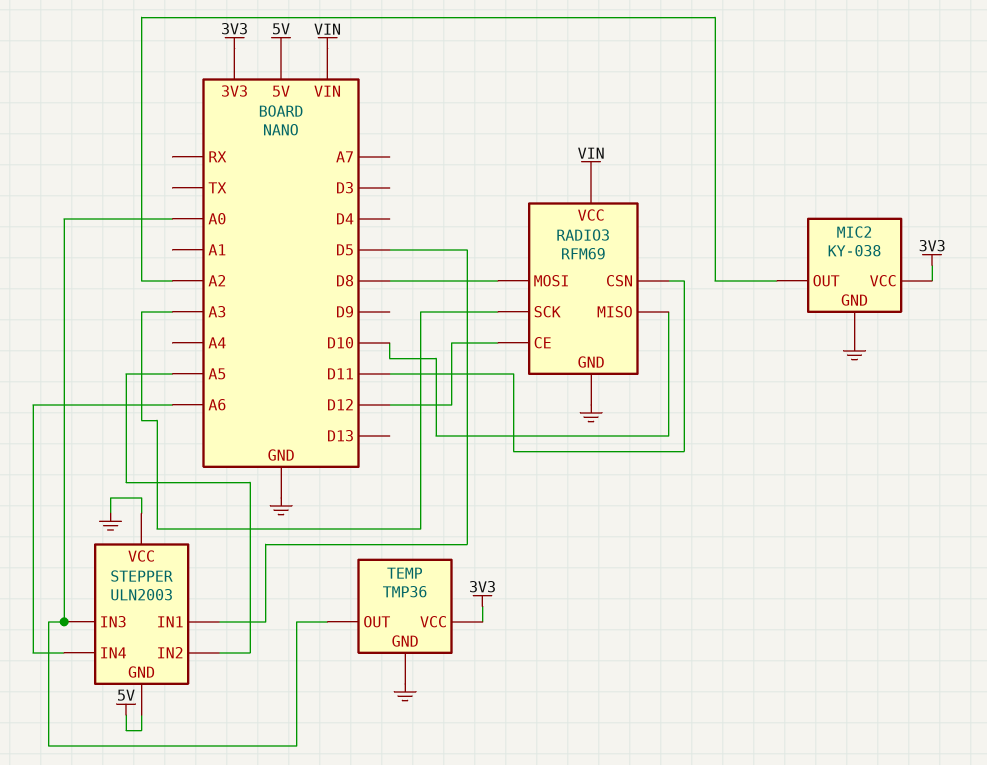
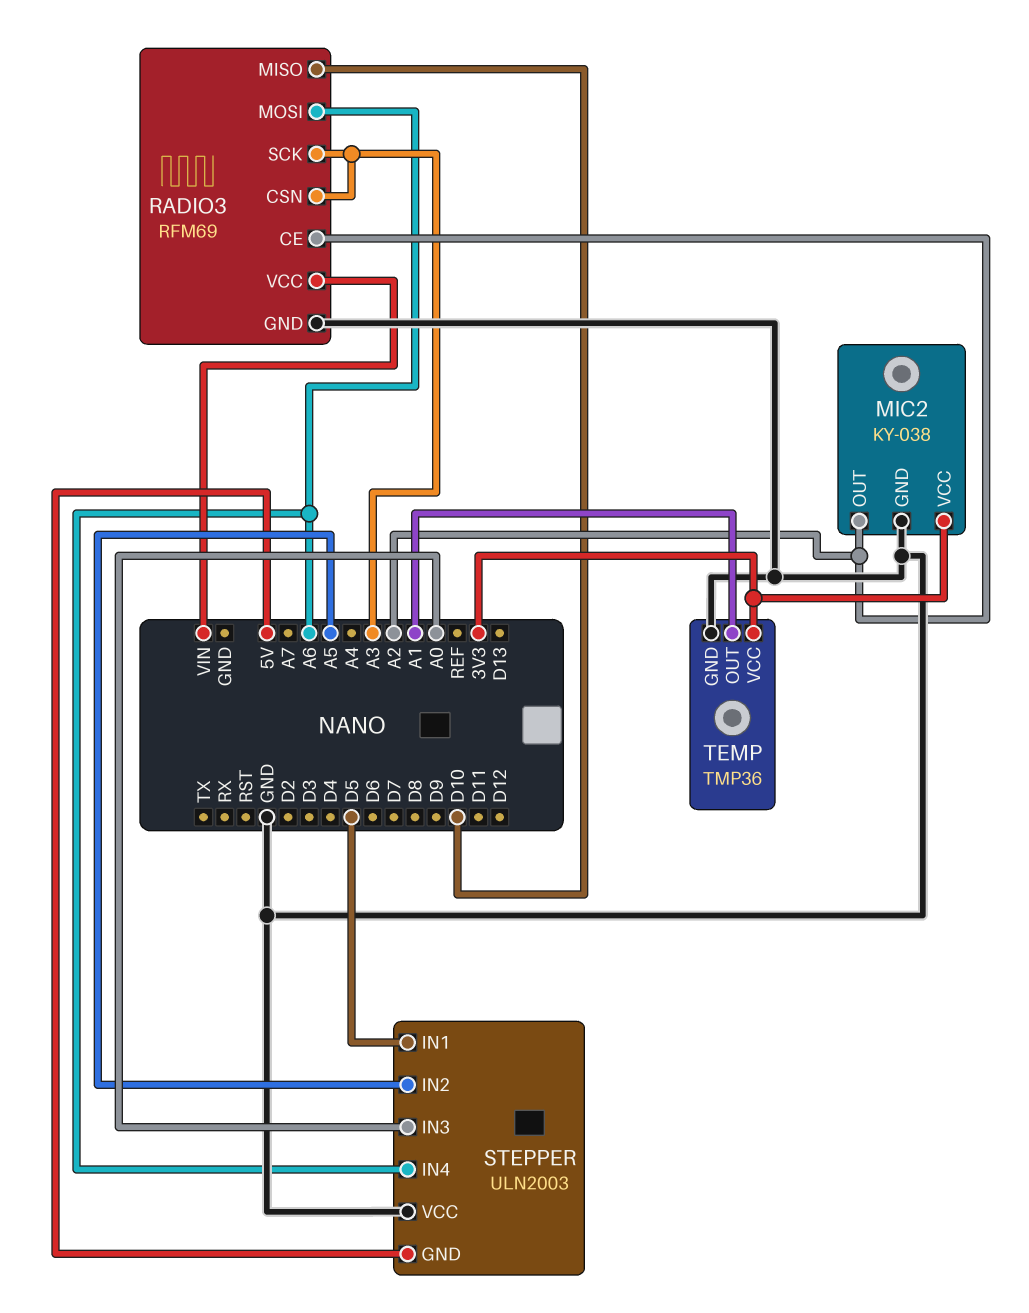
RADIO3 pin CE: D12 -> A2
RADIO3 pin CSN: D11 -> A3
RADIO3 pin MOSI: D8 -> A6
TEMP pin OUT: A0 -> A1

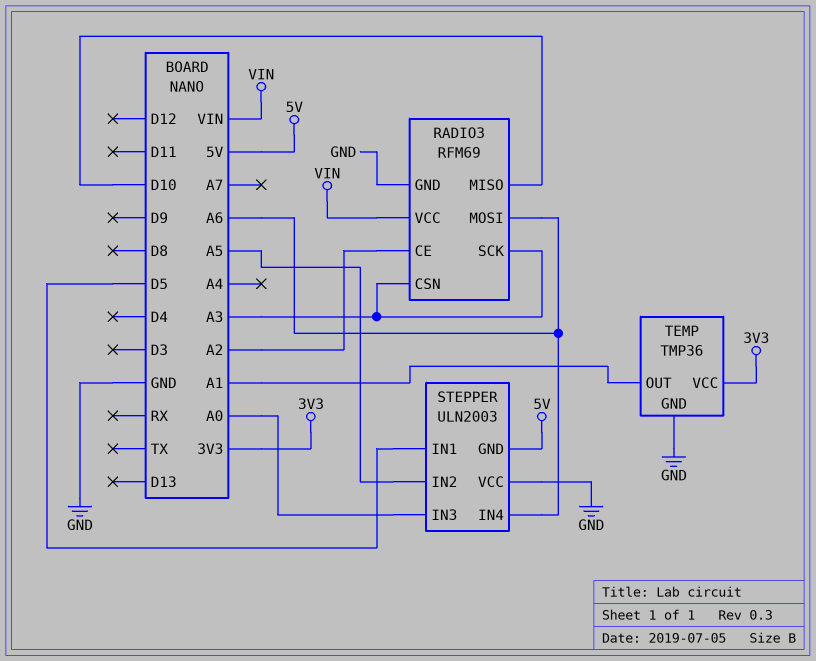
MIC2: KY-038 -> none
MIC2 pin GND: GND -> none
MIC2 pin OUT: A2 -> none
MIC2 pin VCC: 3V3 -> none

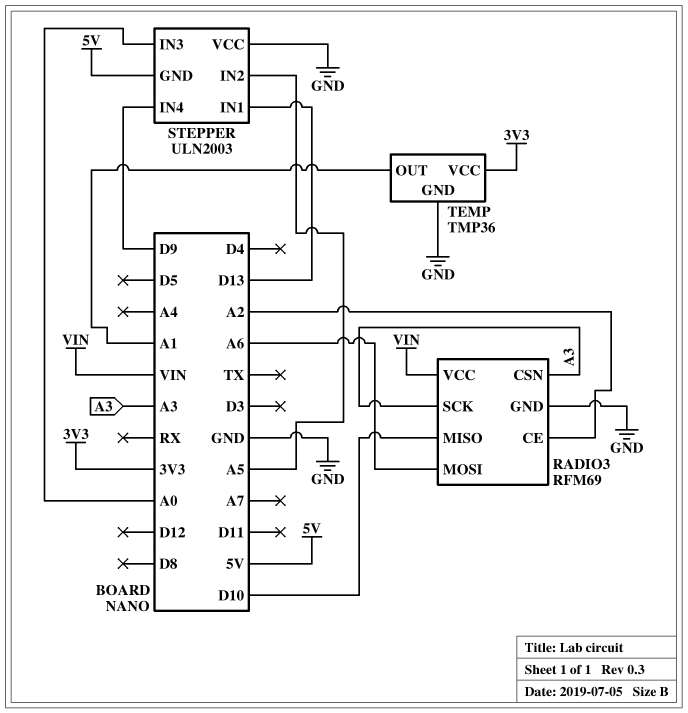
STEPPER pin IN1: D5 -> D13
STEPPER pin IN4: A6 -> D9

